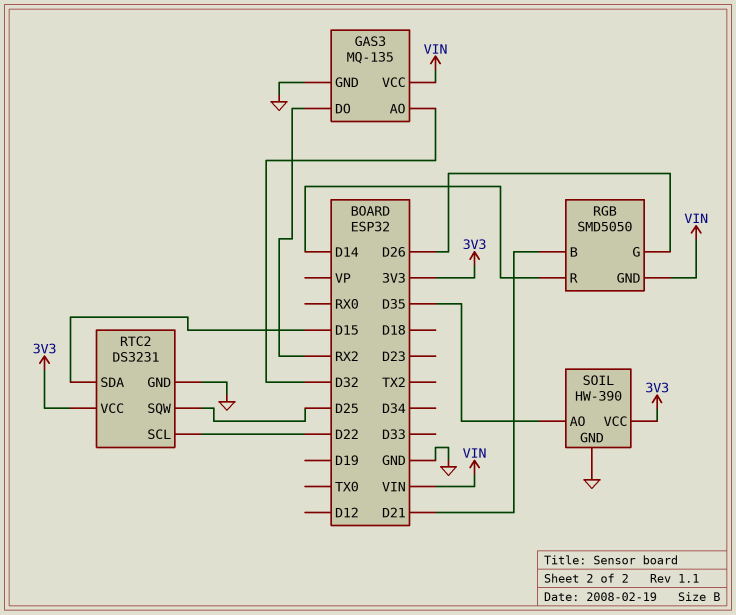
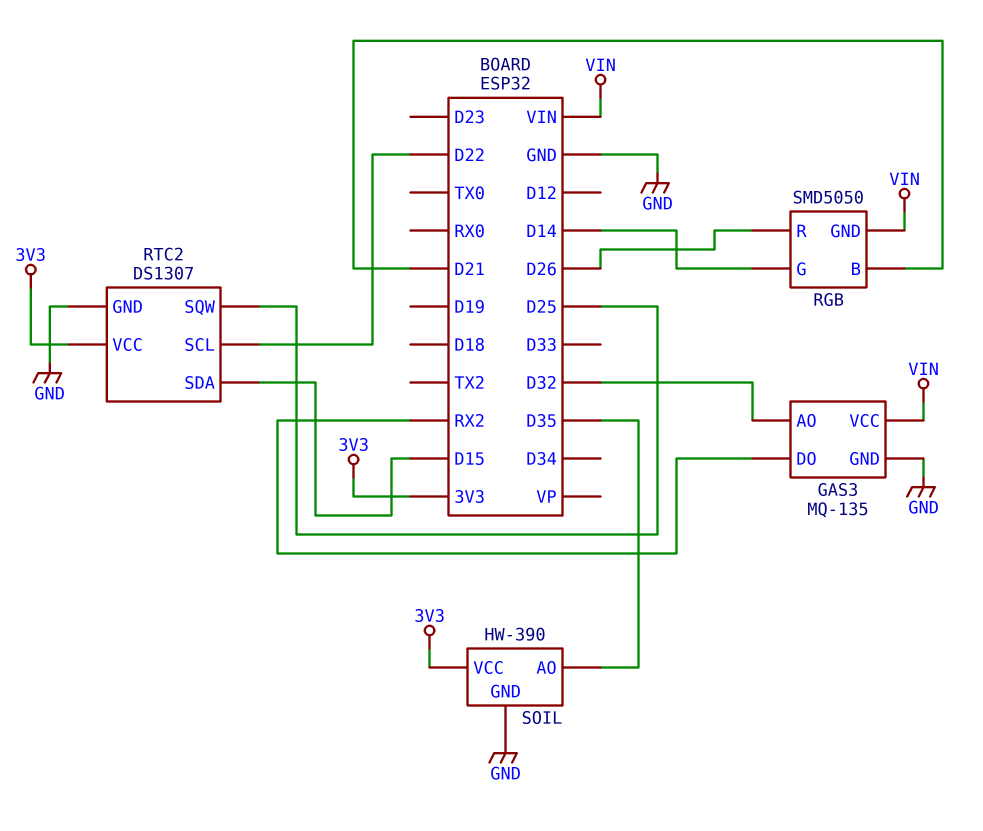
RGB pin G: D26 -> D14
RGB pin R: D14 -> D26
RTC2: DS3231 -> DS1307

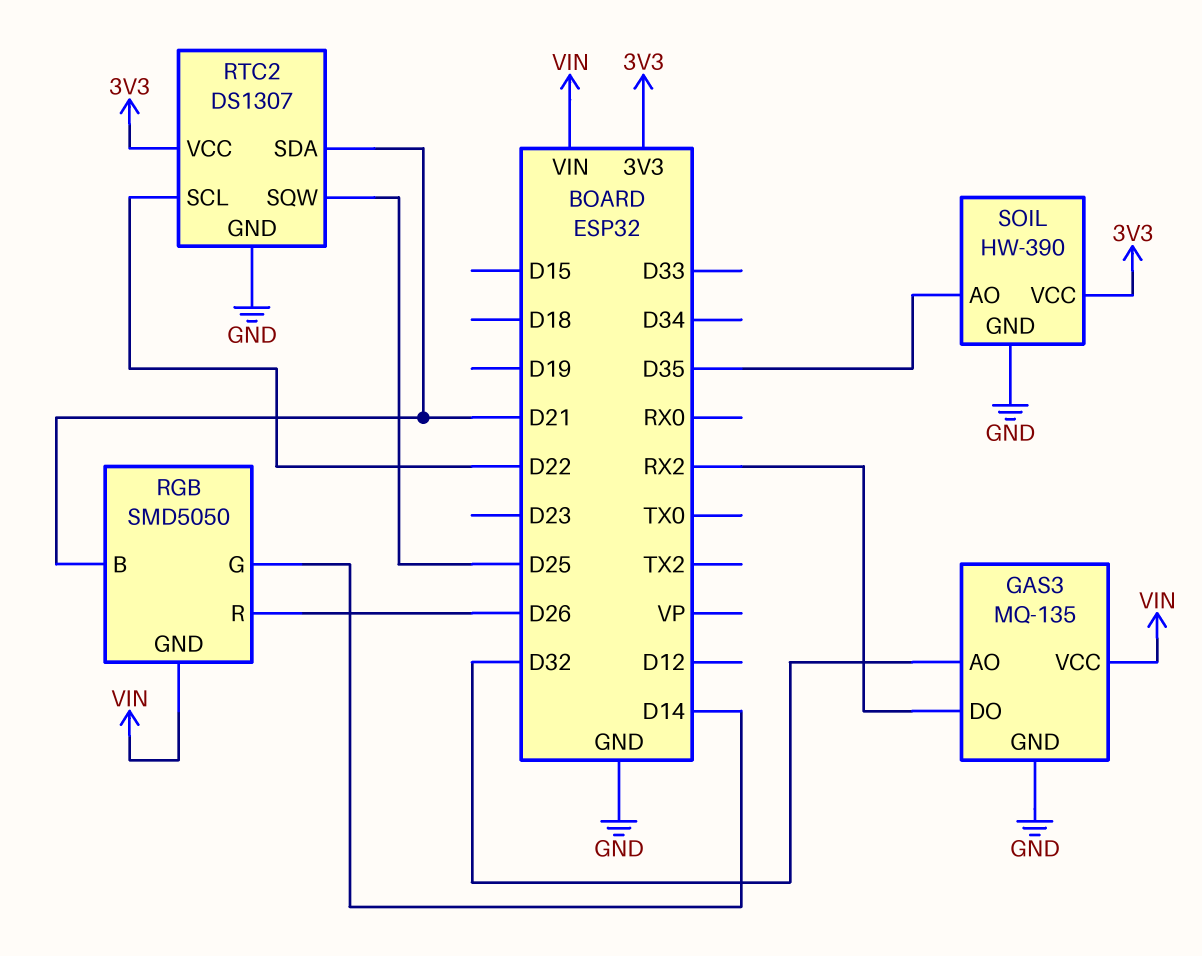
RTC2 pin SDA: D15 -> D21

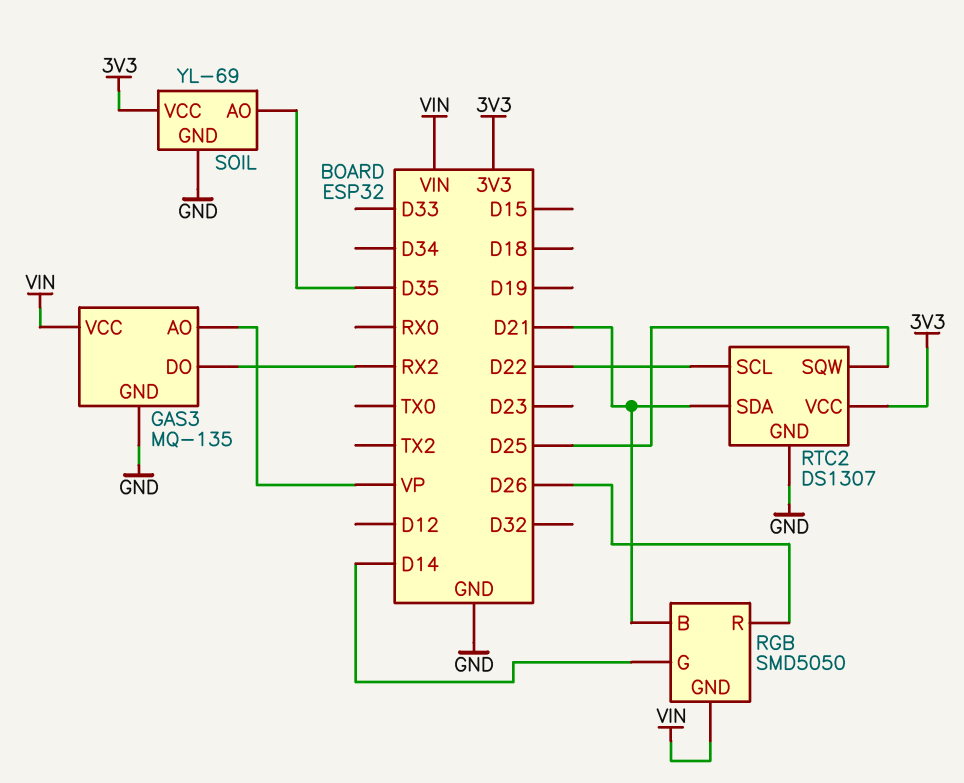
GAS3 pin AO: D32 -> VP
SOIL: HW-390 -> YL-69

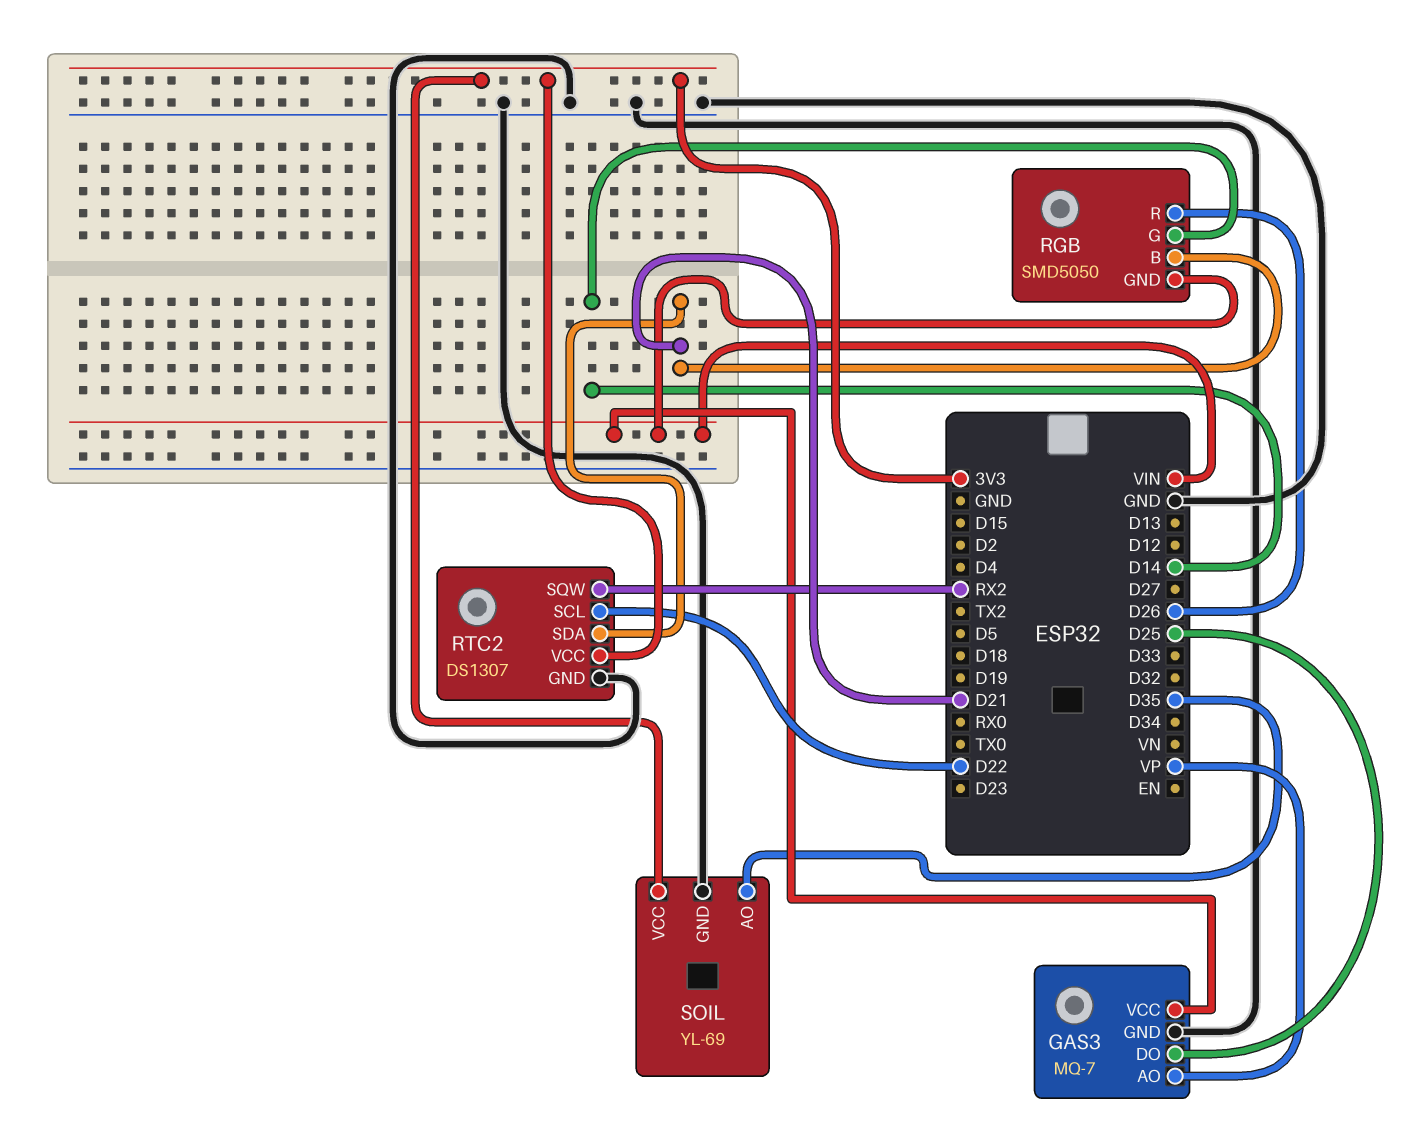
GAS3: MQ-135 -> MQ-7
GAS3 pin DO: RX2 -> D25
RTC2 pin SQW: D25 -> RX2

